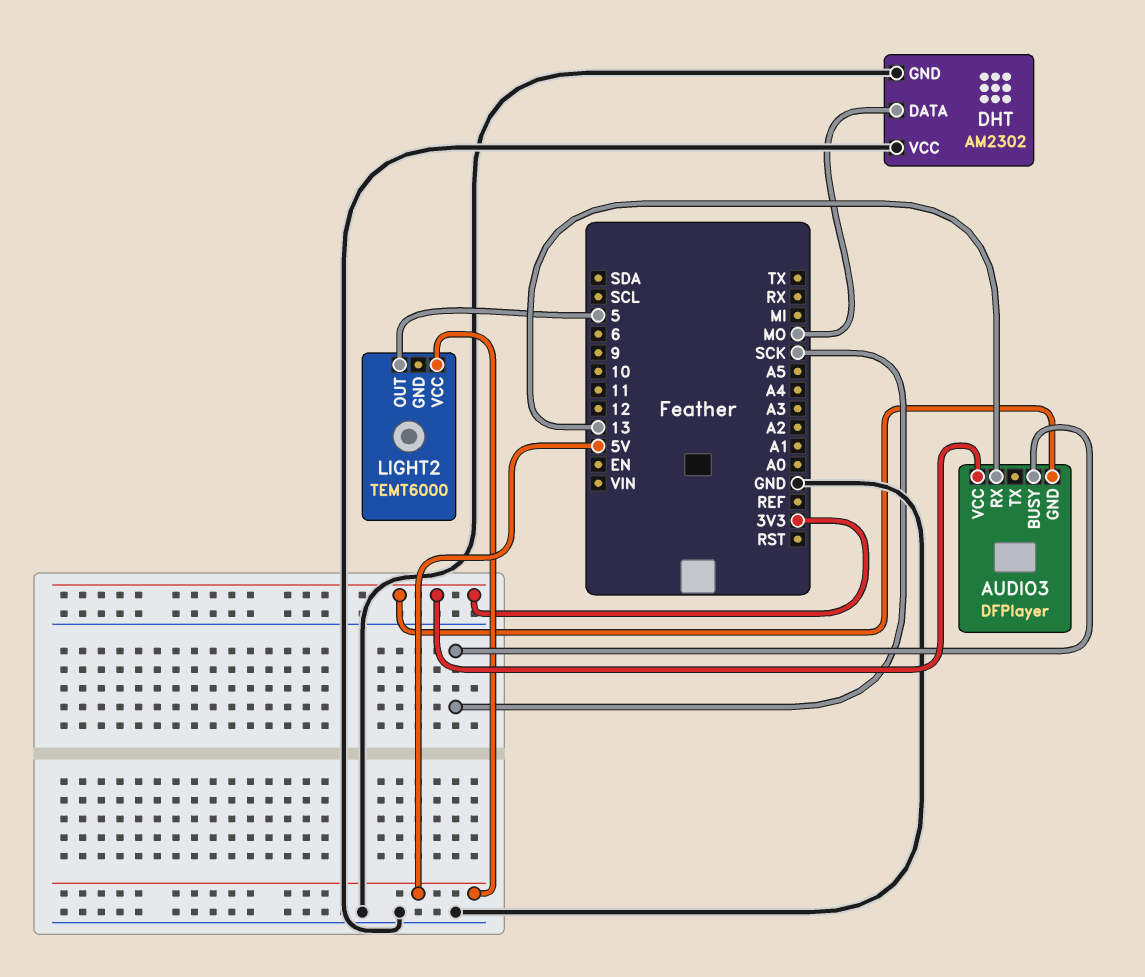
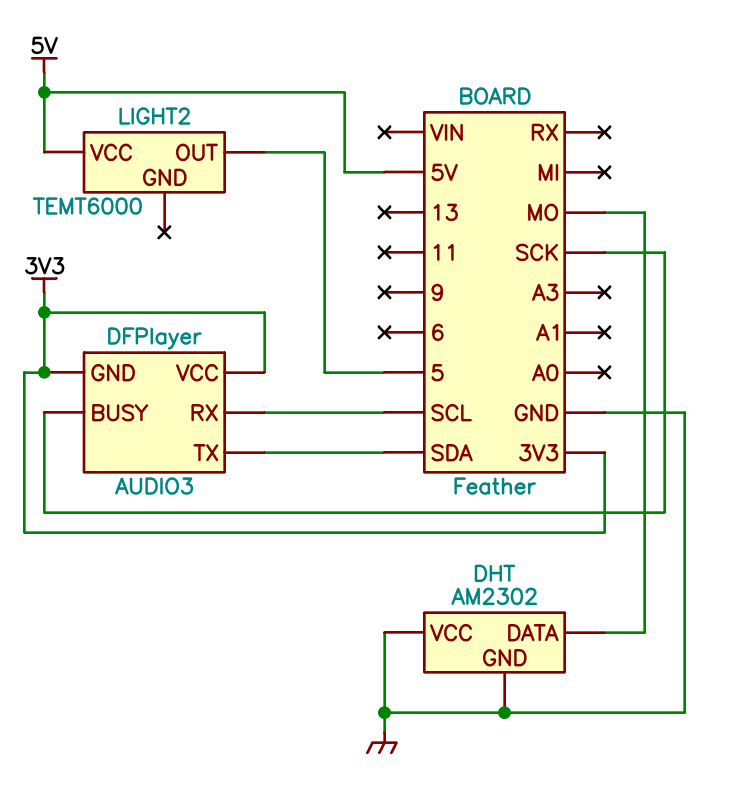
AUDIO3 pin RX: 13 -> SCL
AUDIO3 pin TX: none -> SDA

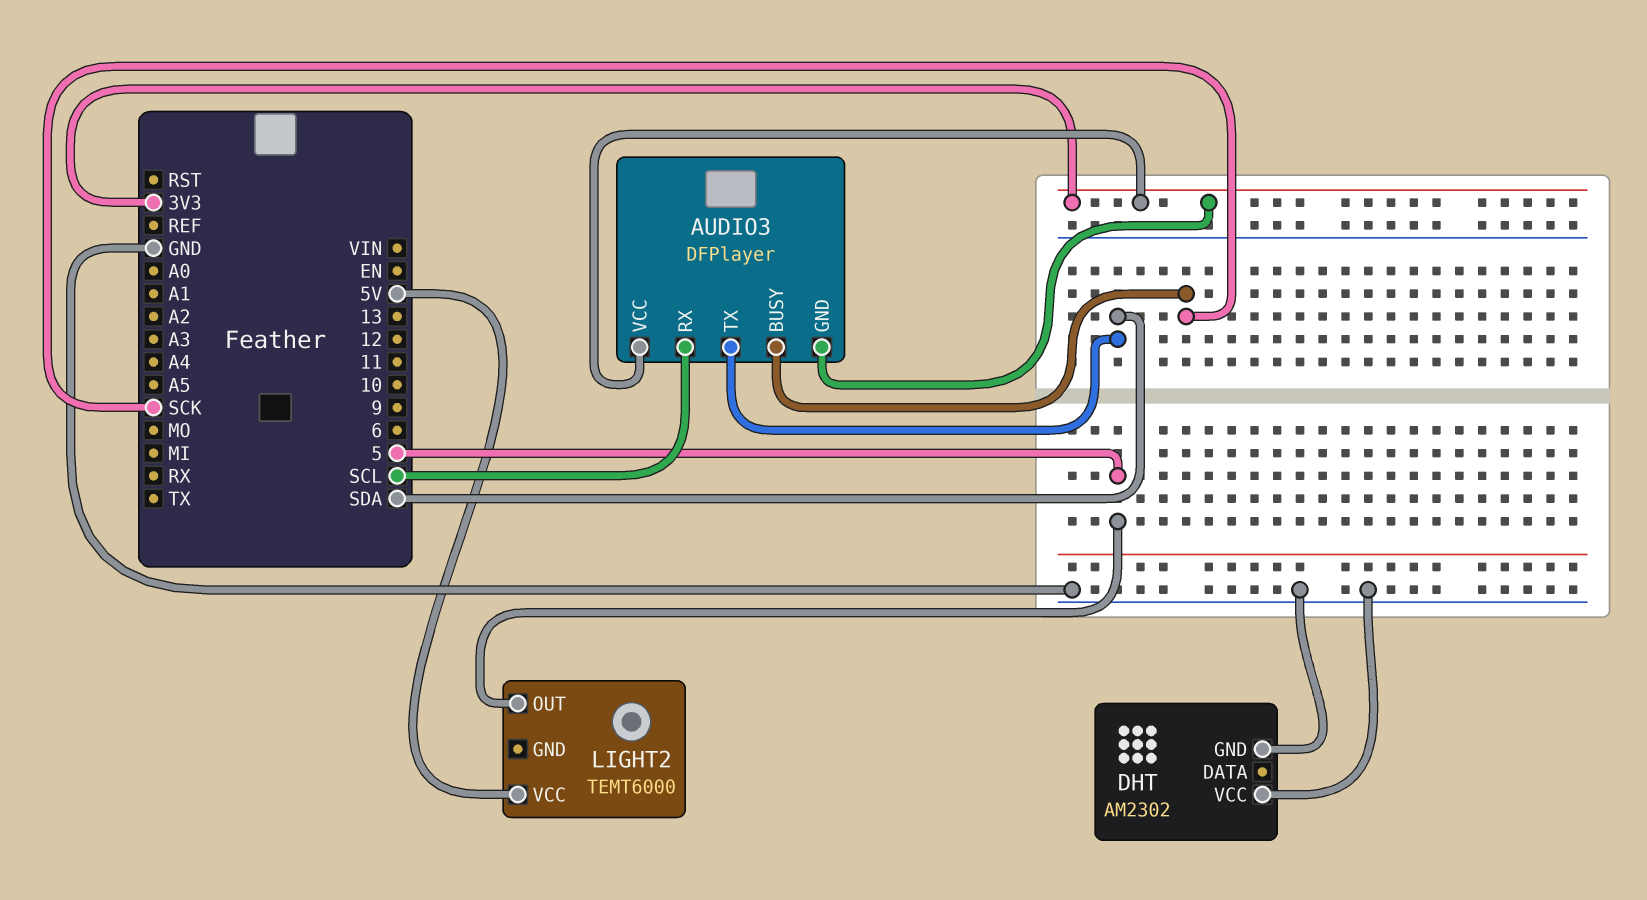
DHT pin DATA: MO -> none

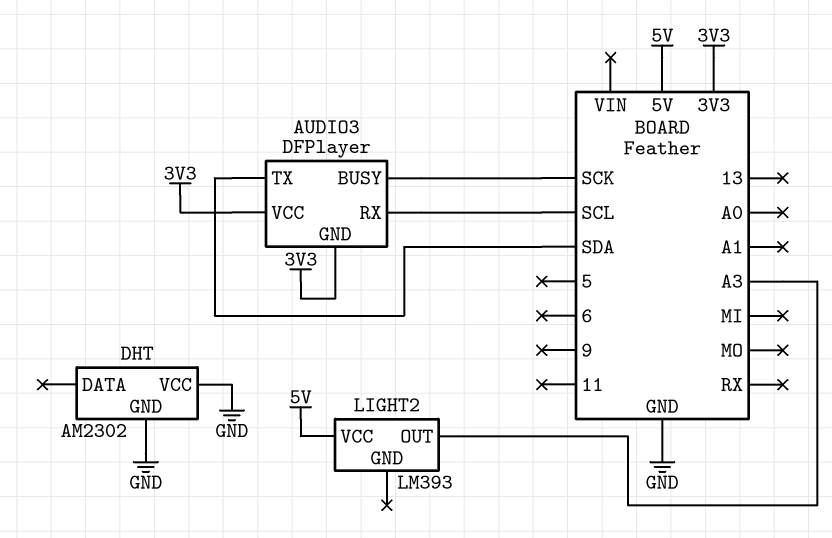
LIGHT2: TEMT6000 -> LM393
LIGHT2 pin OUT: 5 -> A3

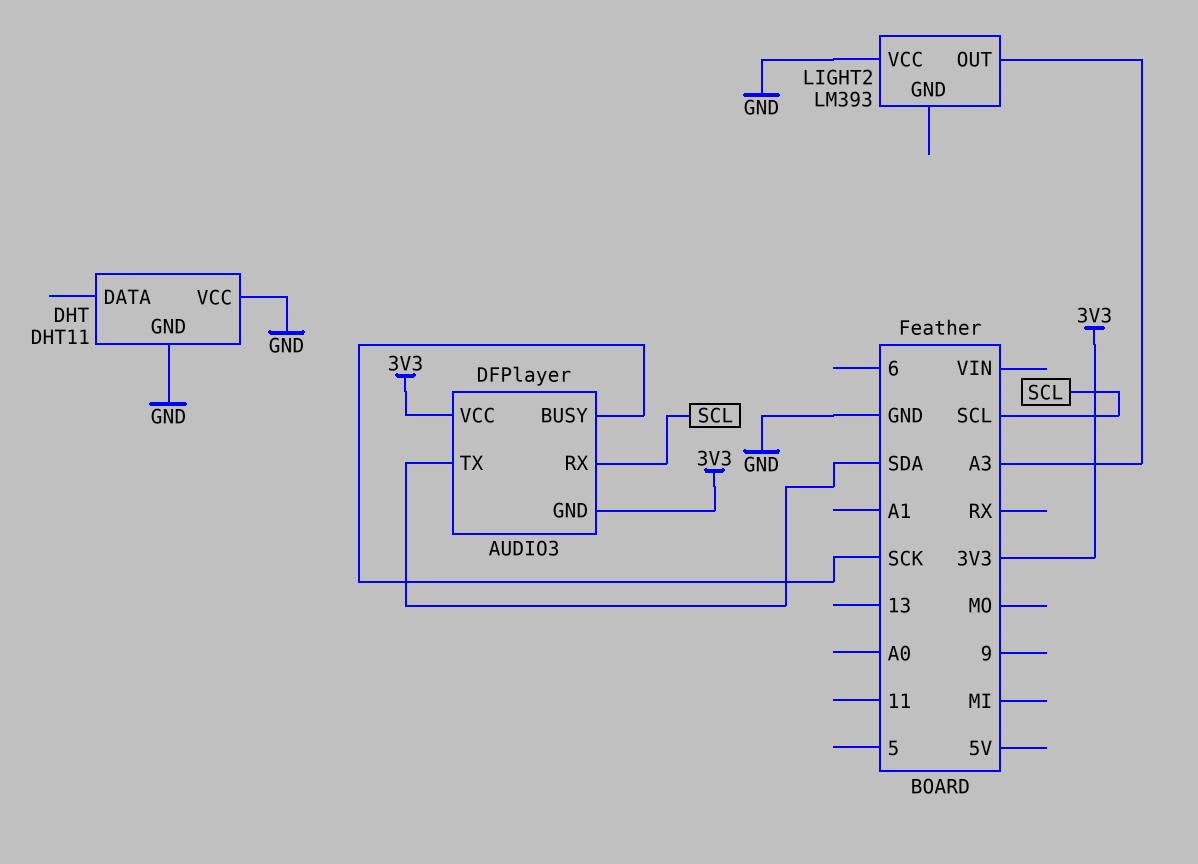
DHT: AM2302 -> DHT11
LIGHT2 pin VCC: 5V -> GND

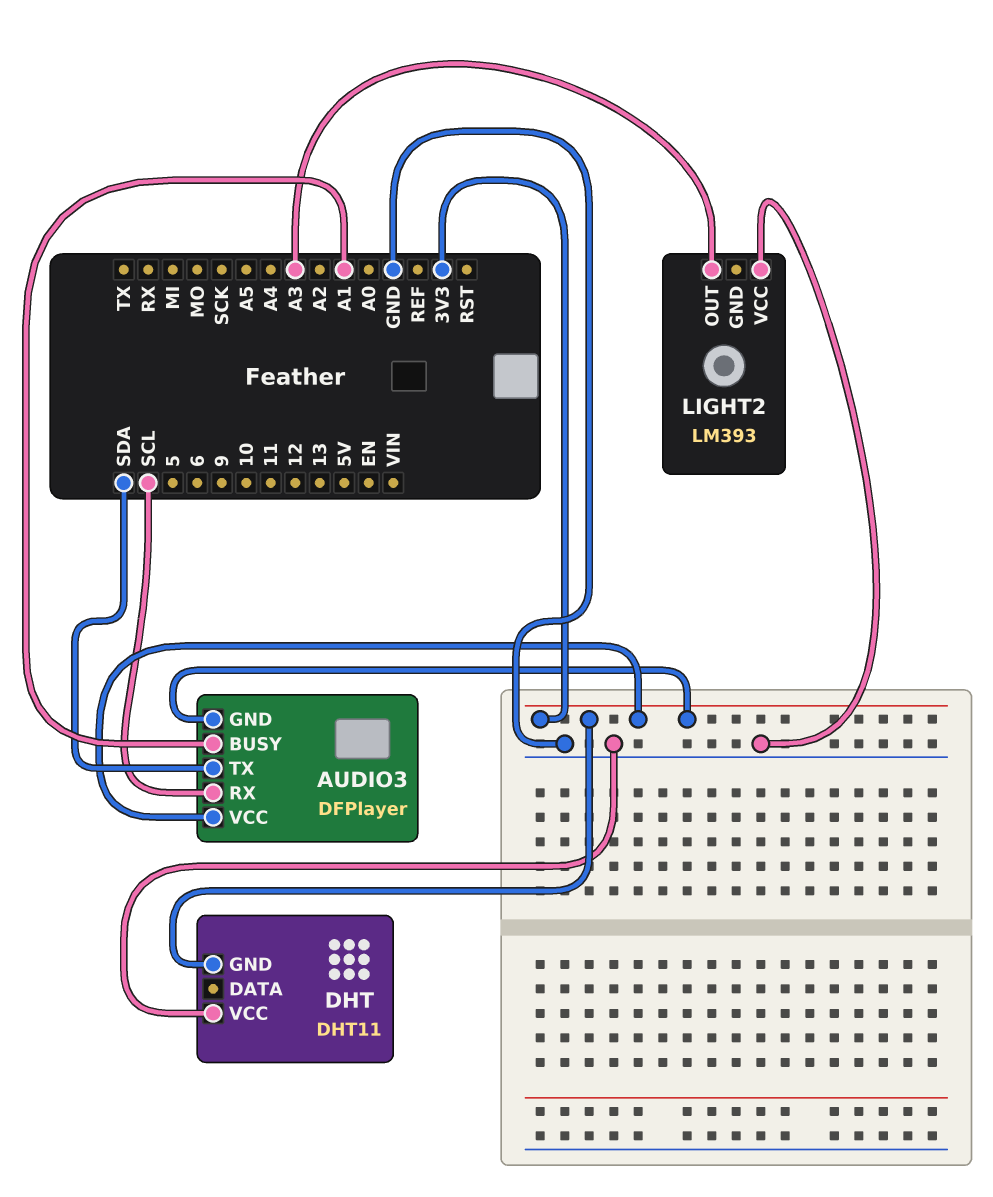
AUDIO3 pin BUSY: SCK -> A1
DHT pin GND: GND -> 3V3

